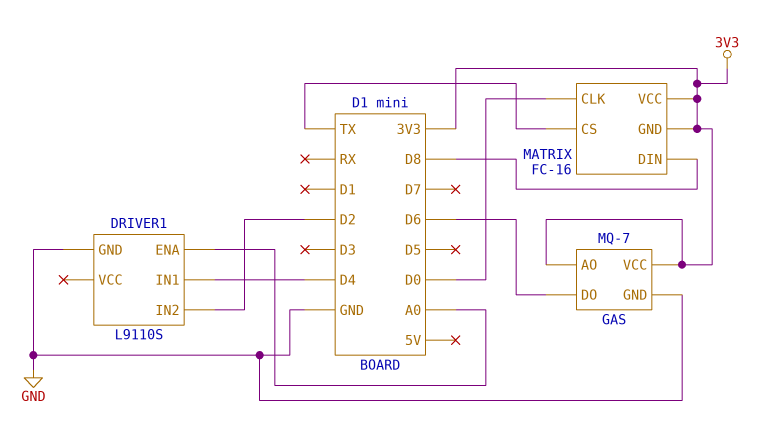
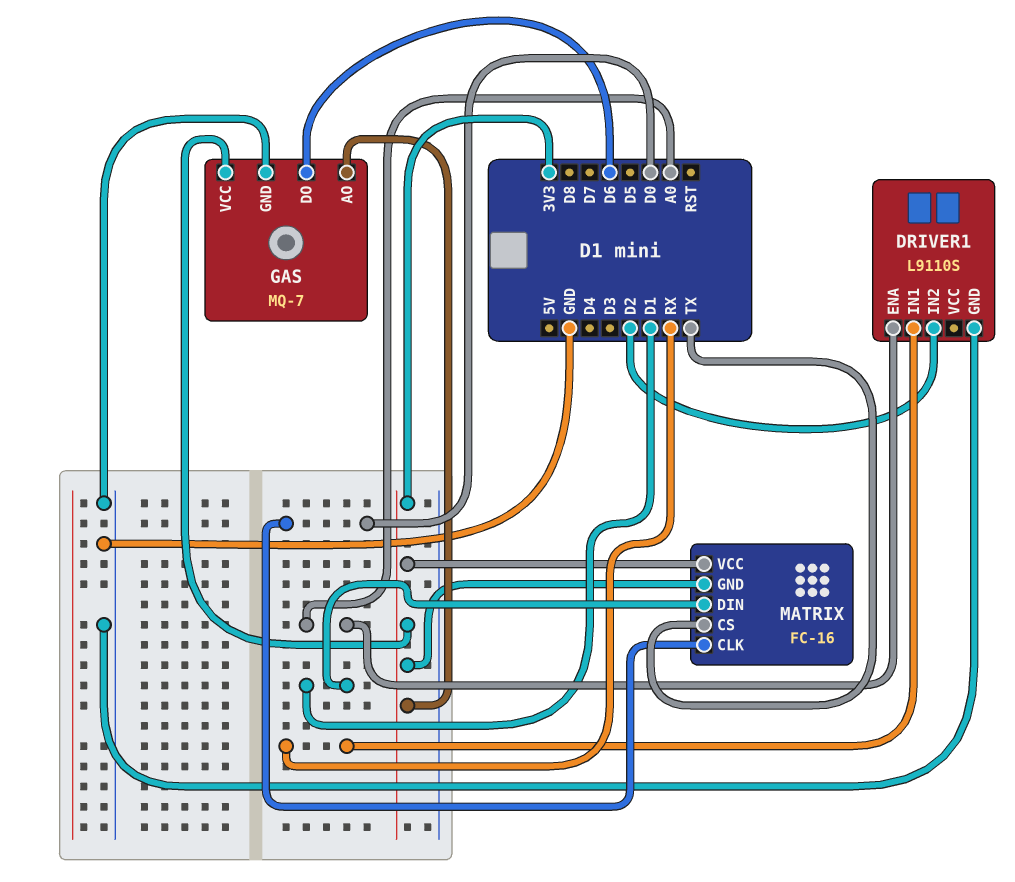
DRIVER1 pin IN1: D4 -> RX
MATRIX pin DIN: D8 -> D1

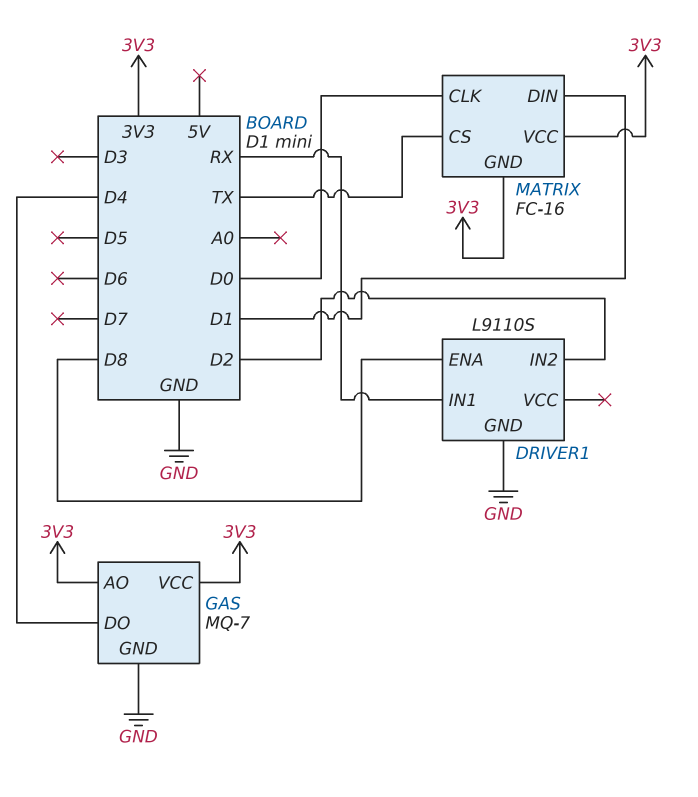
DRIVER1 pin ENA: A0 -> D8
GAS pin DO: D6 -> D4

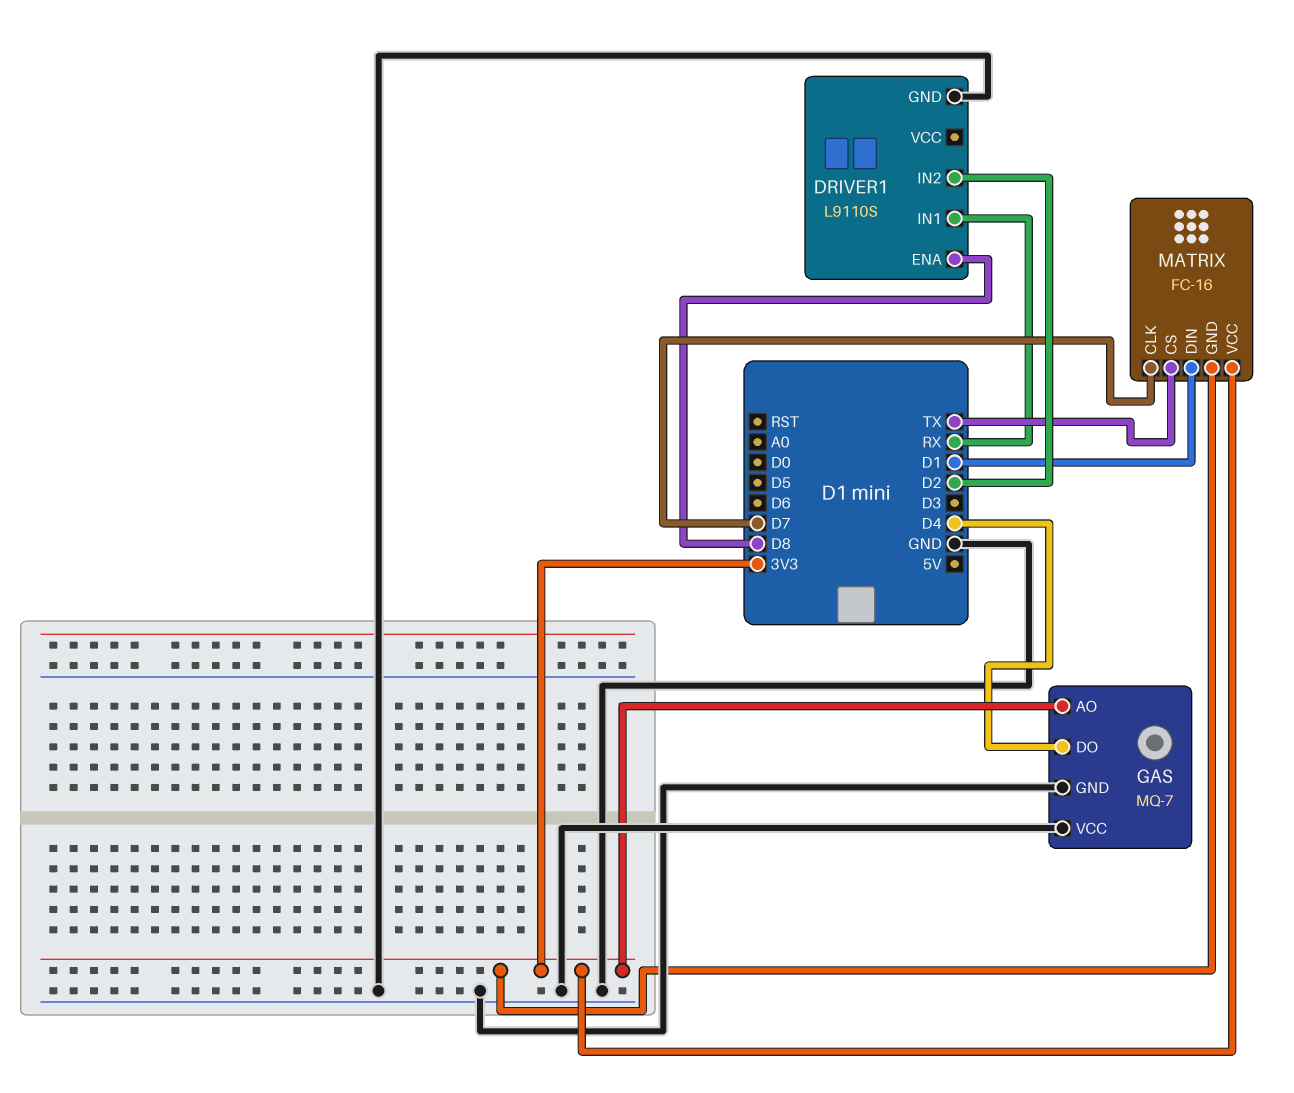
GAS pin VCC: 3V3 -> GND
MATRIX pin CLK: D0 -> D7

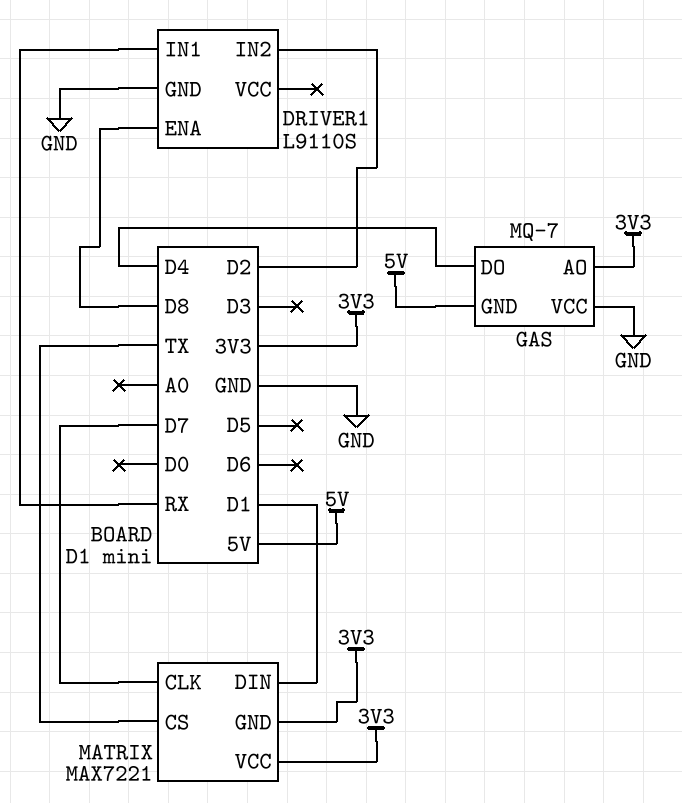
GAS pin GND: GND -> 5V
MATRIX: FC-16 -> MAX7221

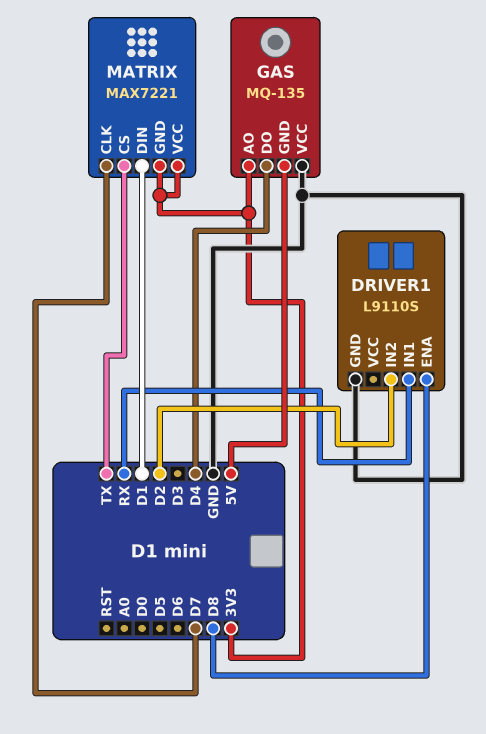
GAS: MQ-7 -> MQ-135

